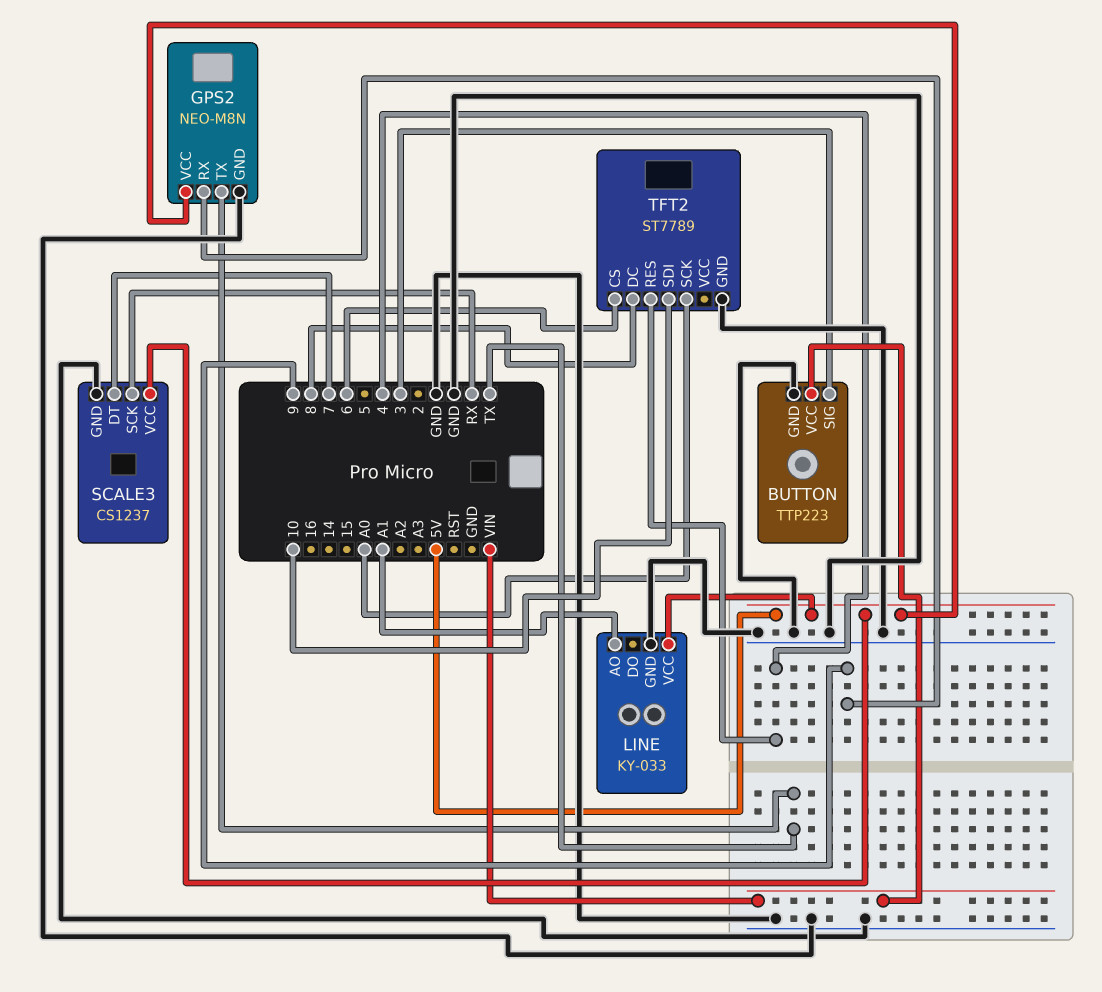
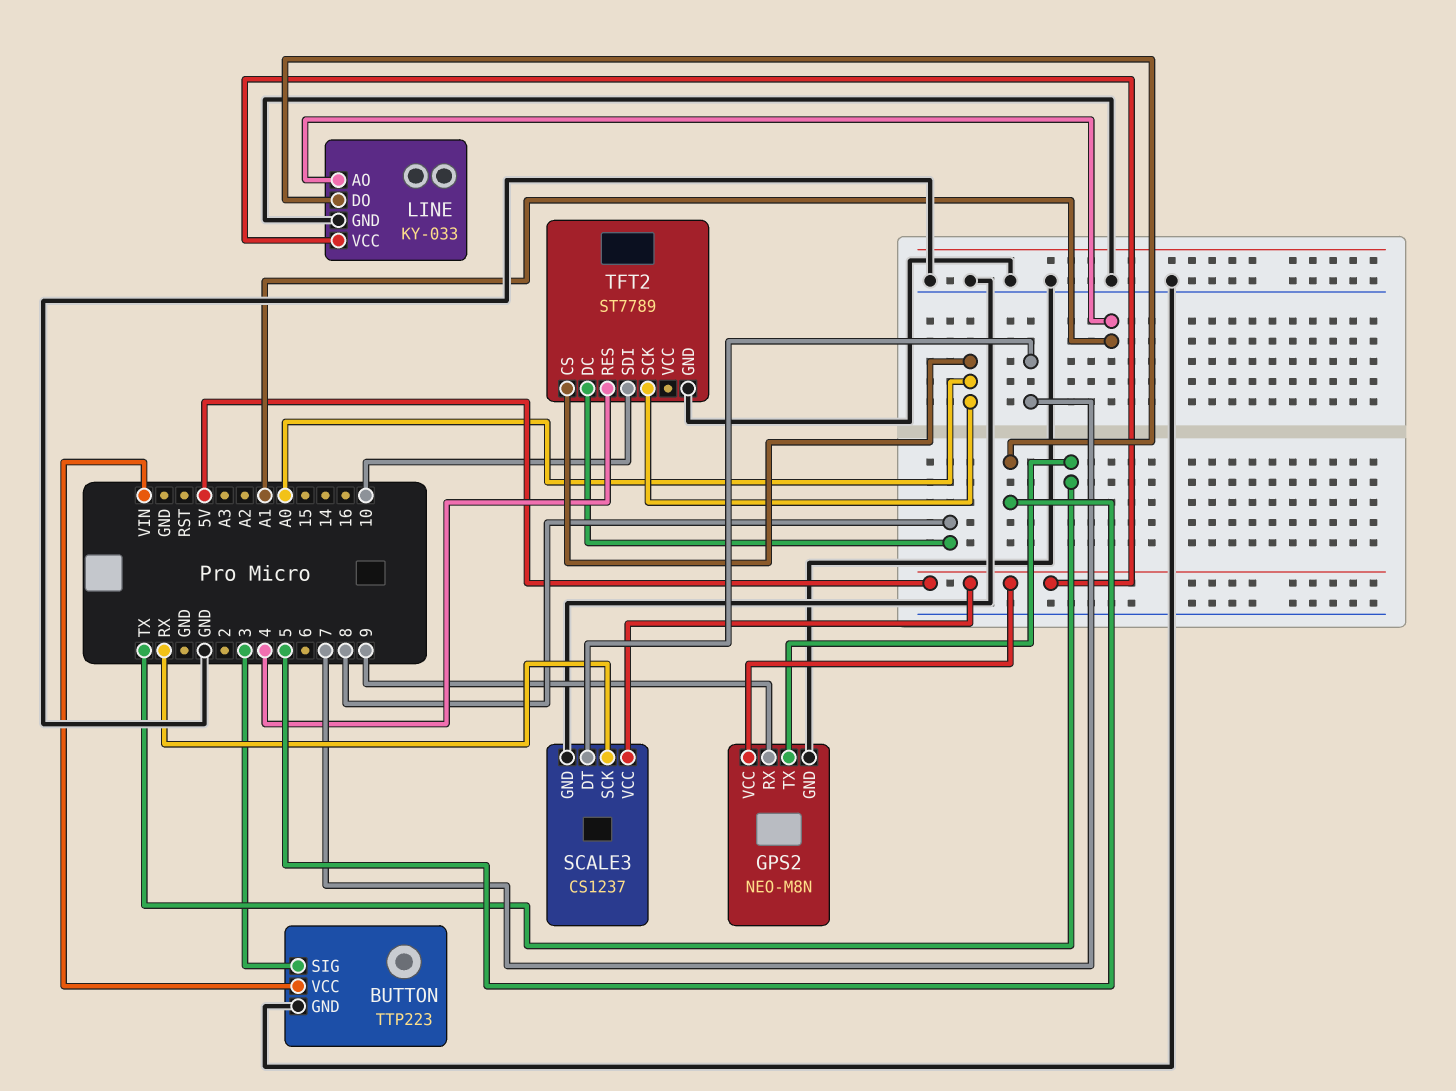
LINE pin DO: none -> 5
TFT2 pin CS: 6 -> A0

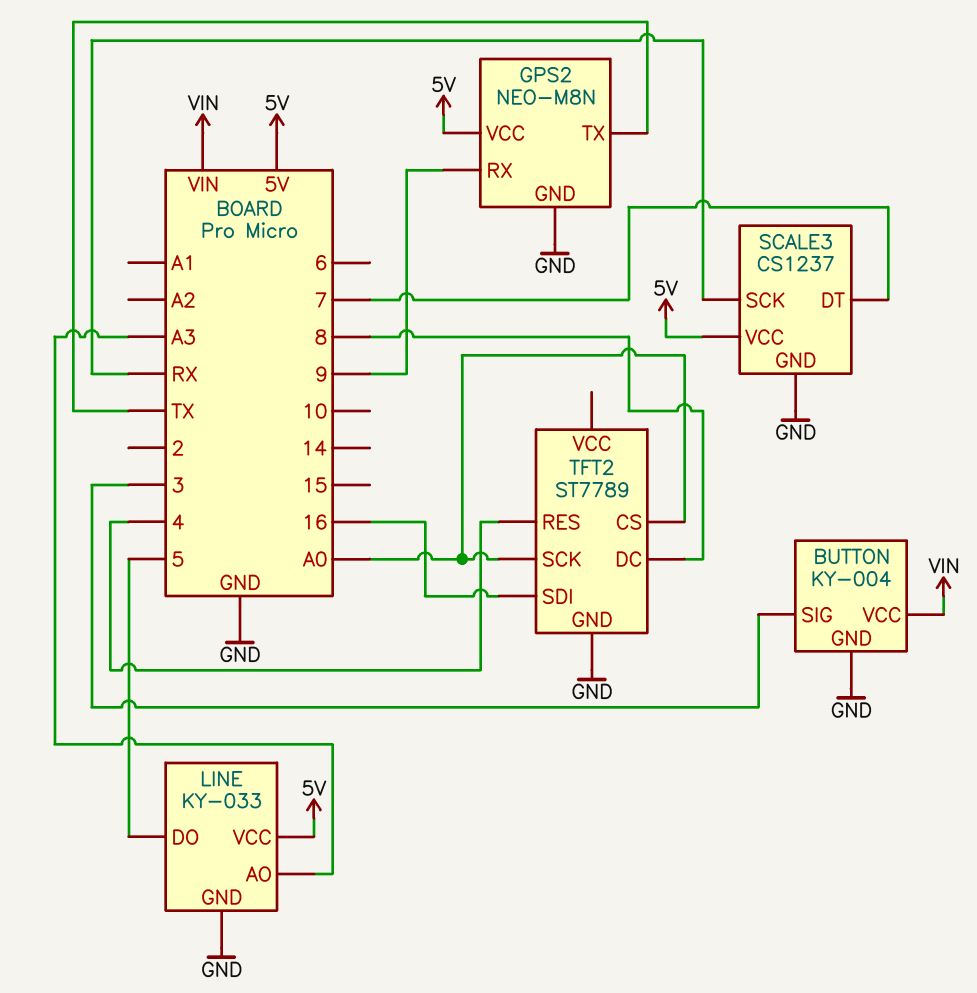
BUTTON: TTP223 -> KY-004
LINE pin AO: A1 -> A3
TFT2 pin SDI: 10 -> 16

